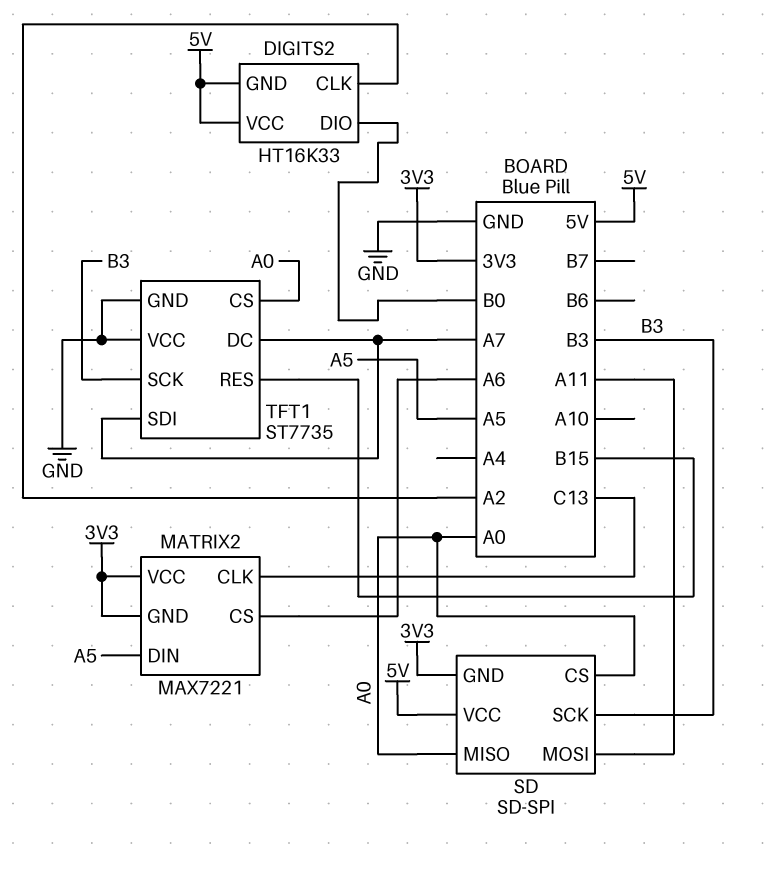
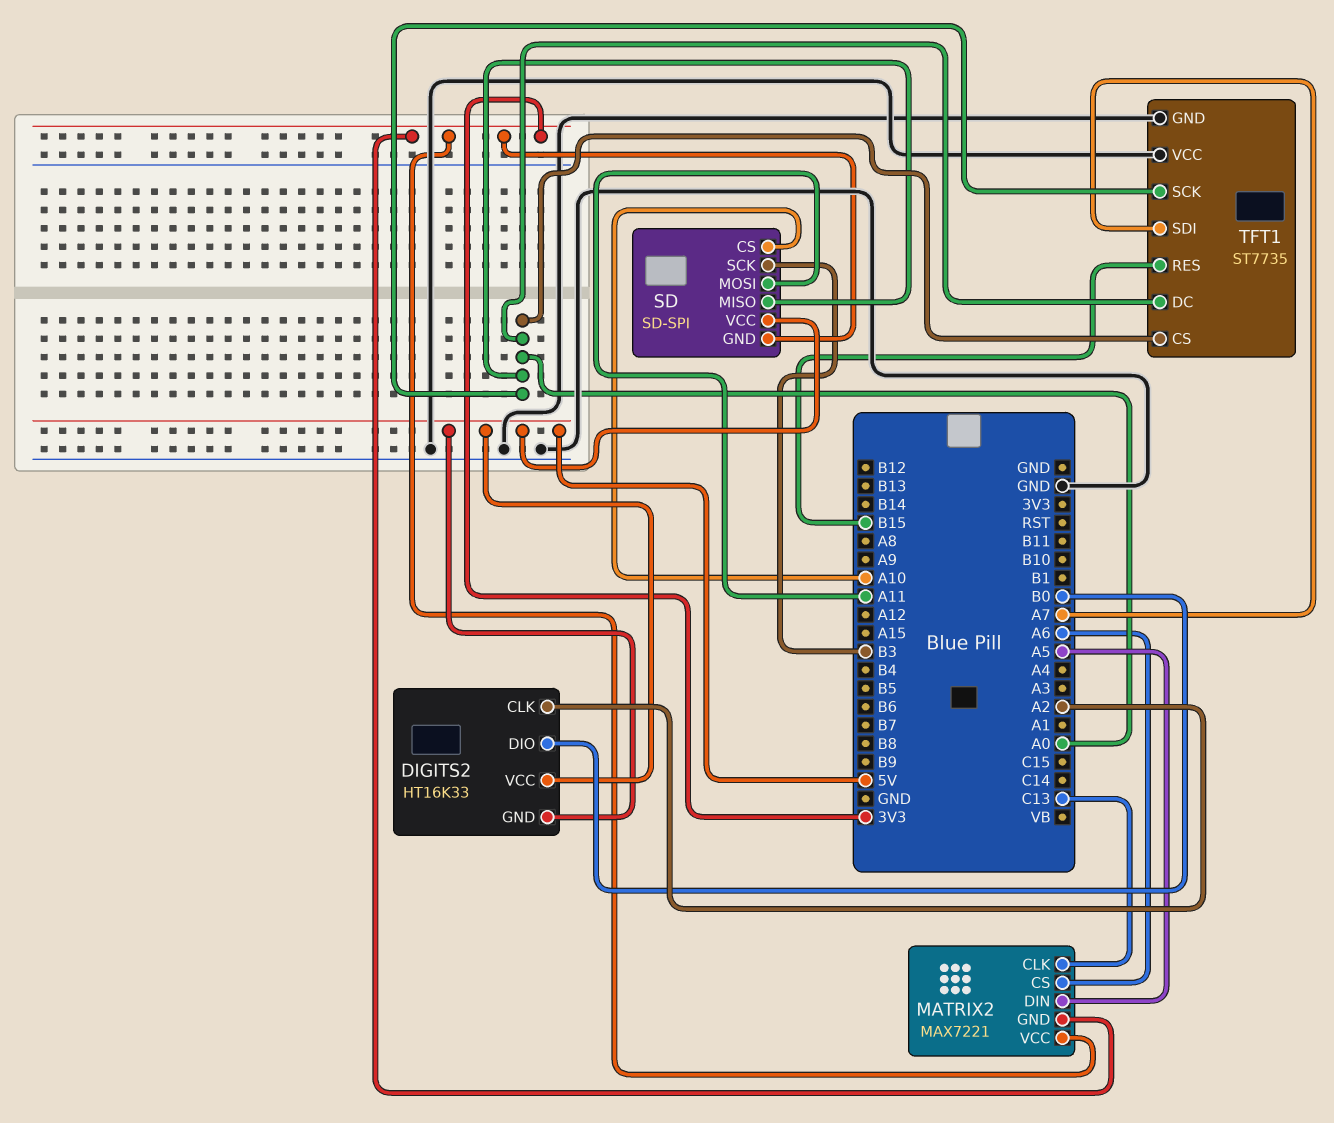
SD pin CS: A0 -> A10
TFT1 pin DC: A7 -> A0
TFT1 pin SCK: B3 -> A0

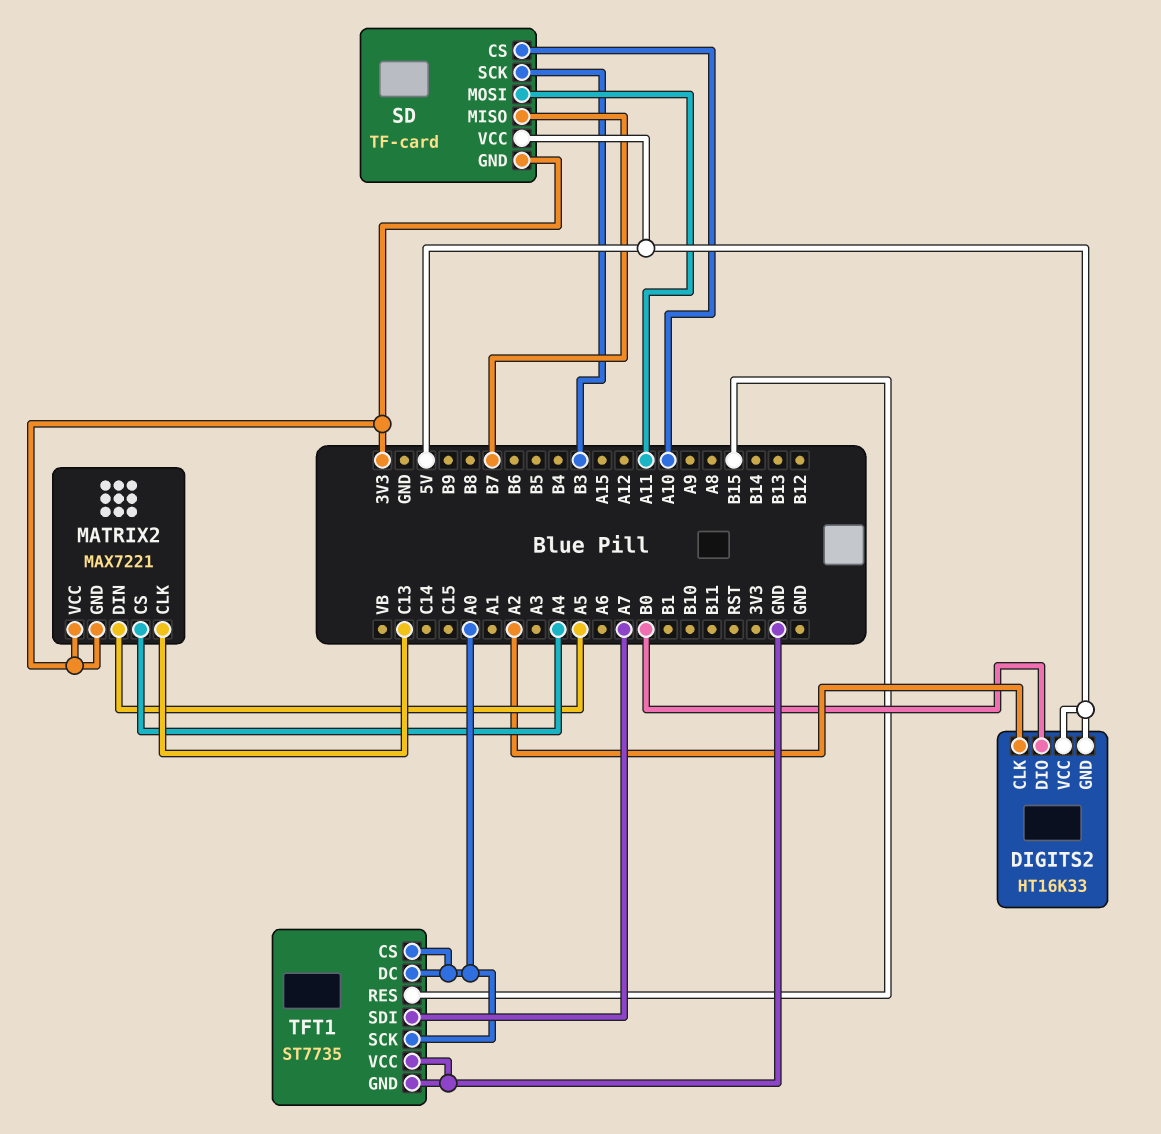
MATRIX2 pin CS: A6 -> A4
SD: SD-SPI -> TF-card
SD pin MISO: A0 -> B7

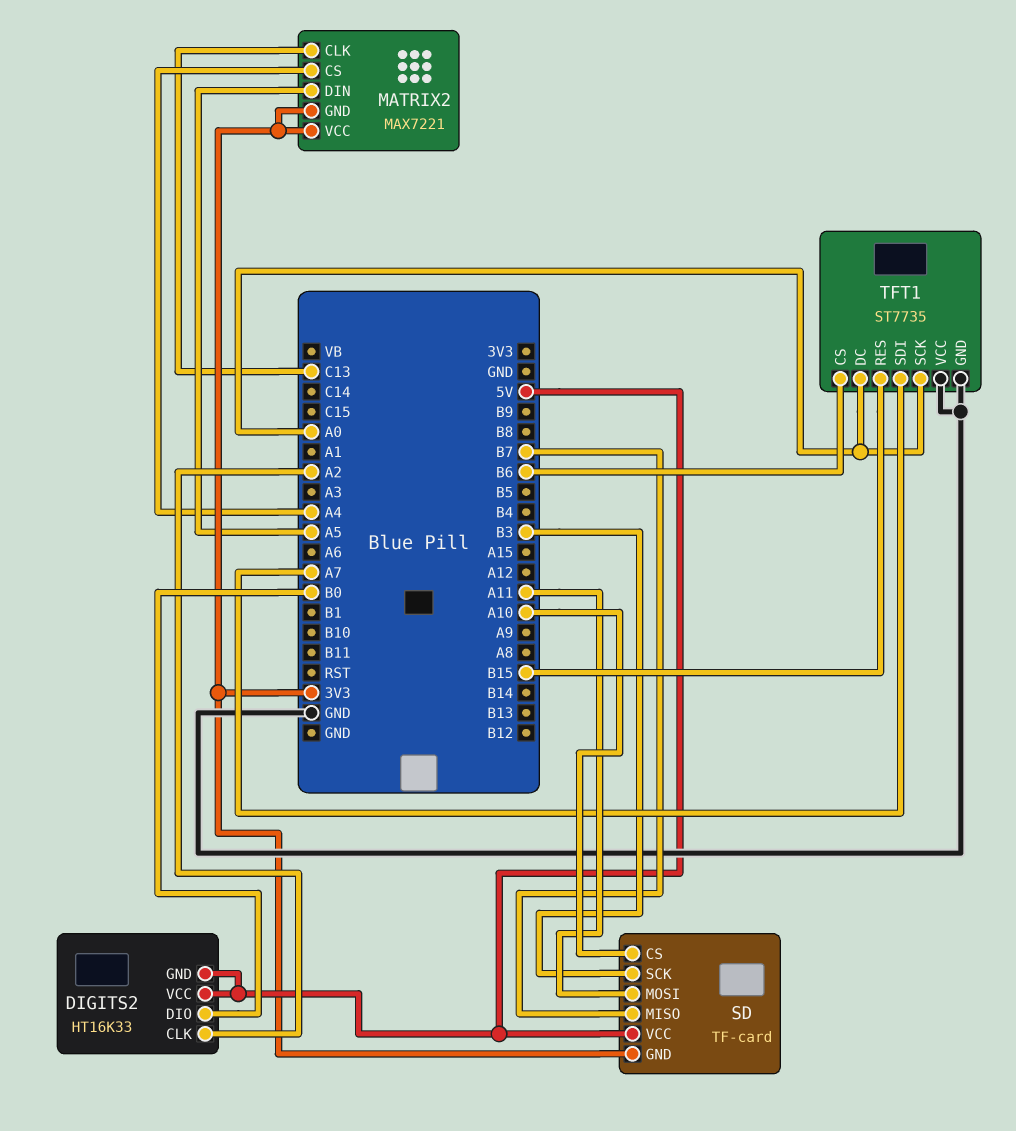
TFT1 pin CS: A0 -> B6

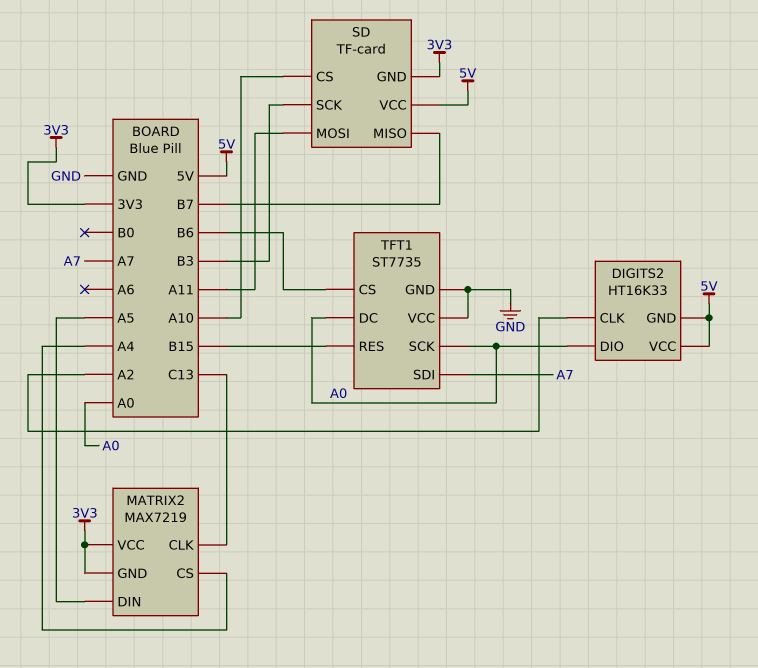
DIGITS2 pin DIO: B0 -> A0
MATRIX2: MAX7221 -> MAX7219

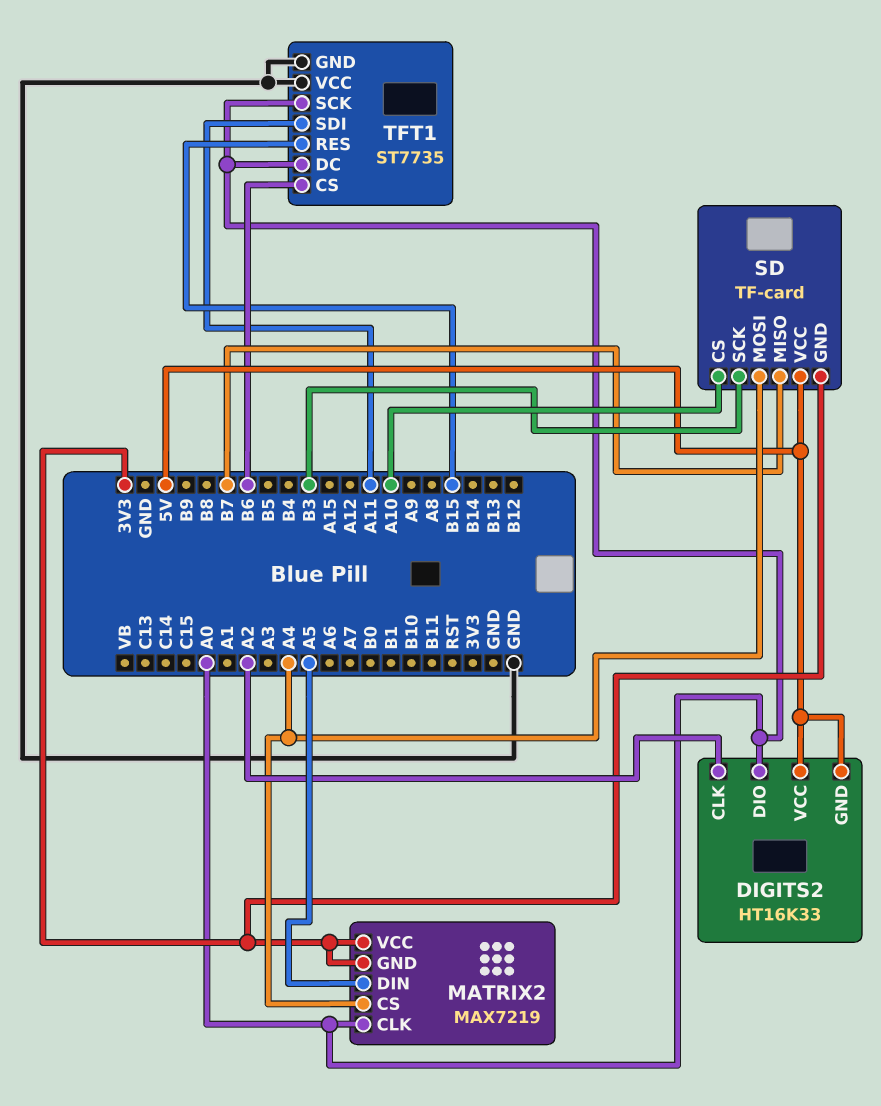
MATRIX2 pin CLK: C13 -> A0
SD pin MOSI: A11 -> A4
TFT1 pin SDI: A7 -> A11

